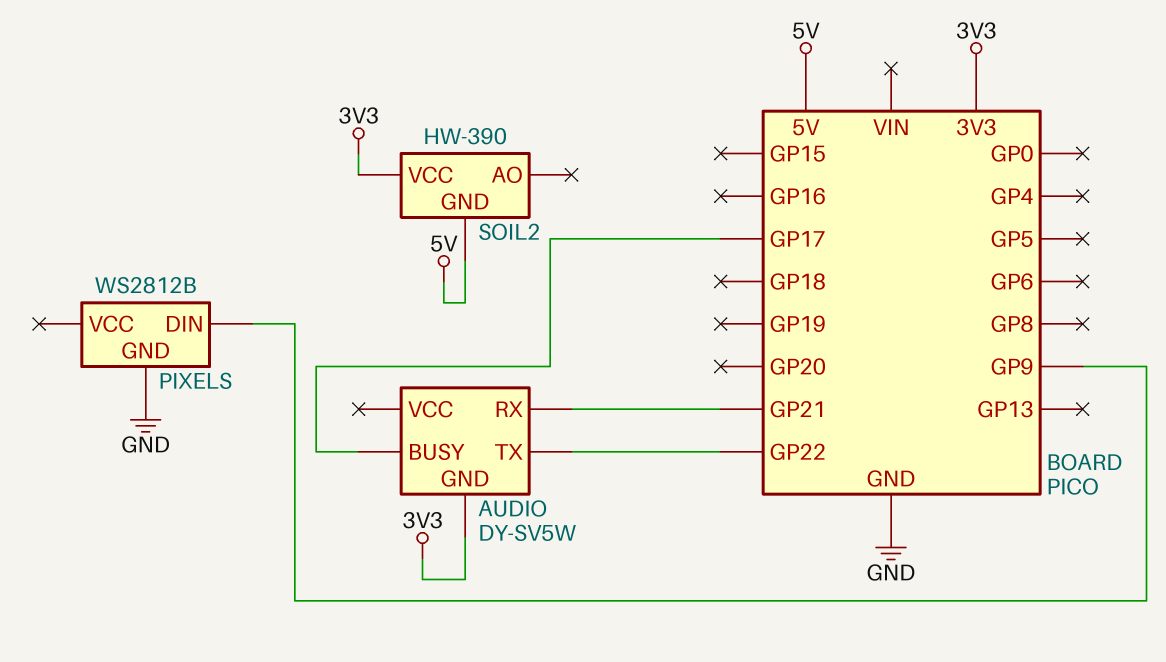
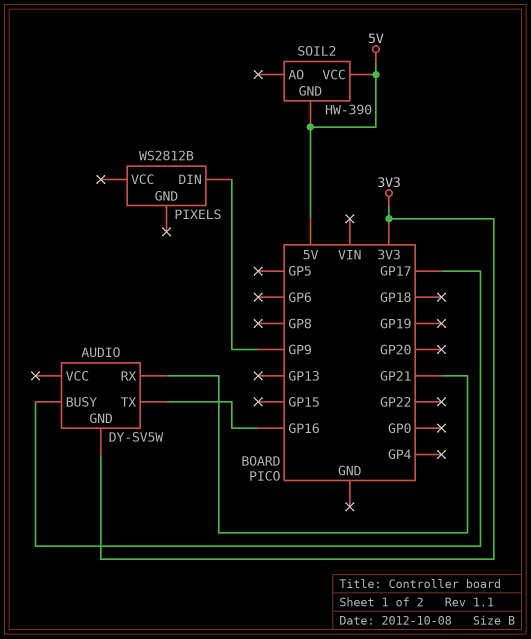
AUDIO pin TX: GP22 -> GP16
PIXELS pin GND: GND -> none
SOIL2 pin VCC: 3V3 -> 5V

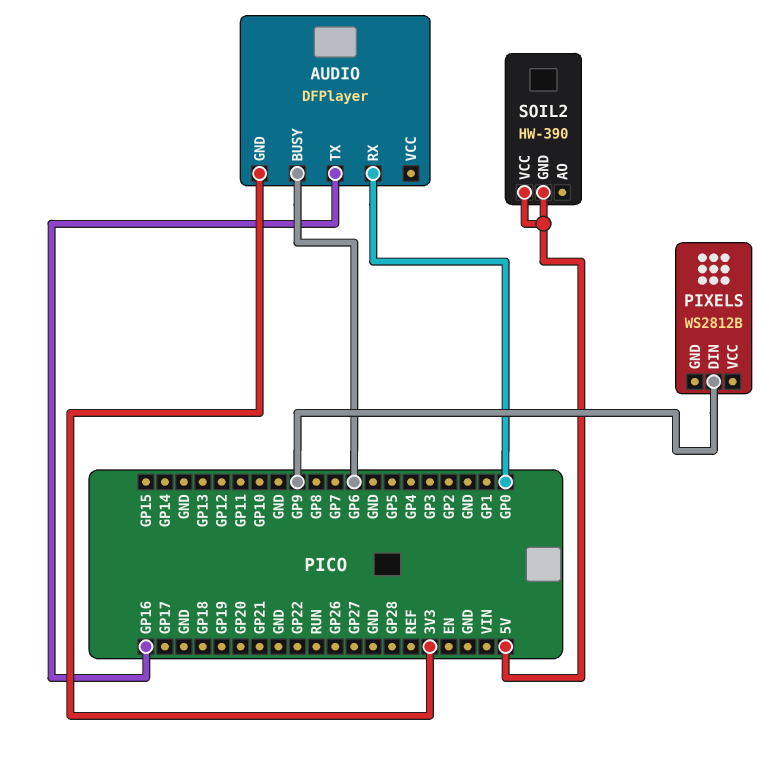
AUDIO: DY-SV5W -> DFPlayer
AUDIO pin BUSY: GP17 -> GP6
AUDIO pin RX: GP21 -> GP0

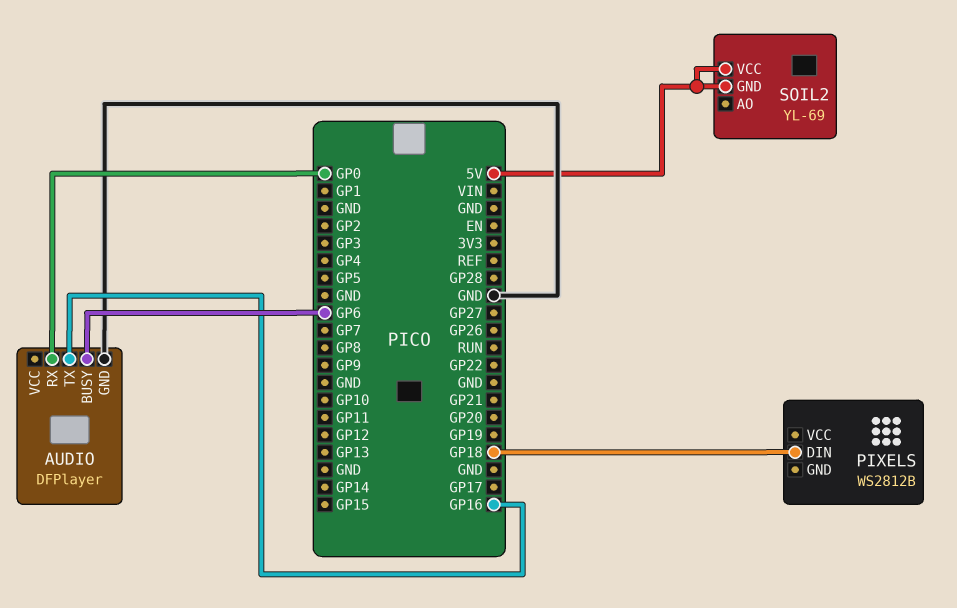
AUDIO pin GND: 3V3 -> GND
PIXELS pin DIN: GP9 -> GP18
SOIL2: HW-390 -> YL-69

